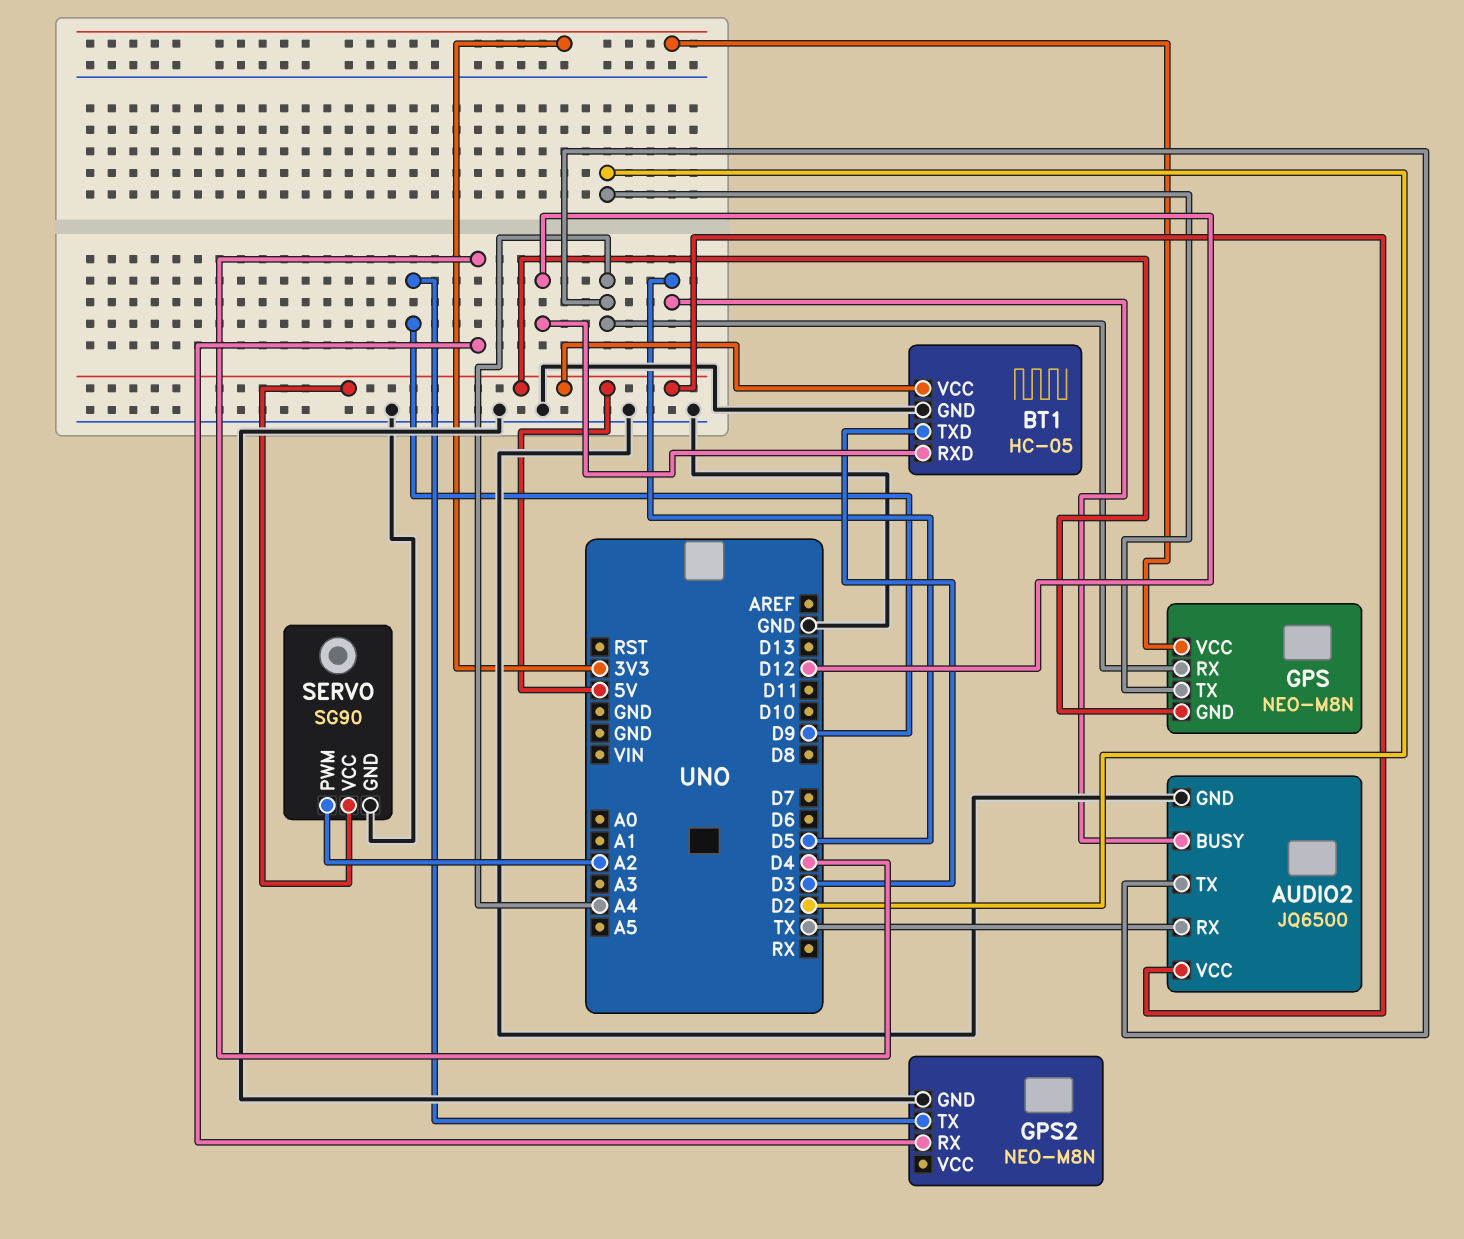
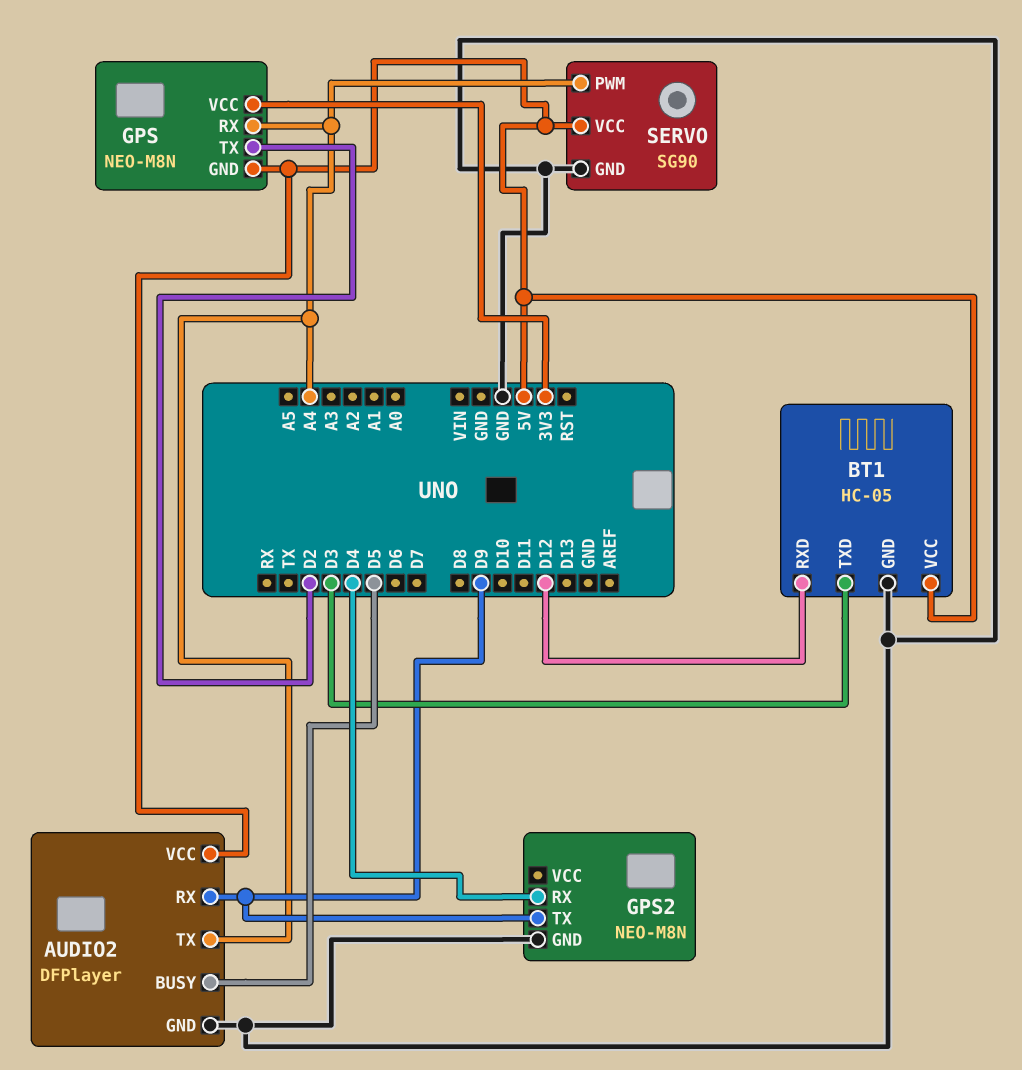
AUDIO2: JQ6500 -> DFPlayer
AUDIO2 pin RX: TX -> D9
SERVO pin PWM: A2 -> A4

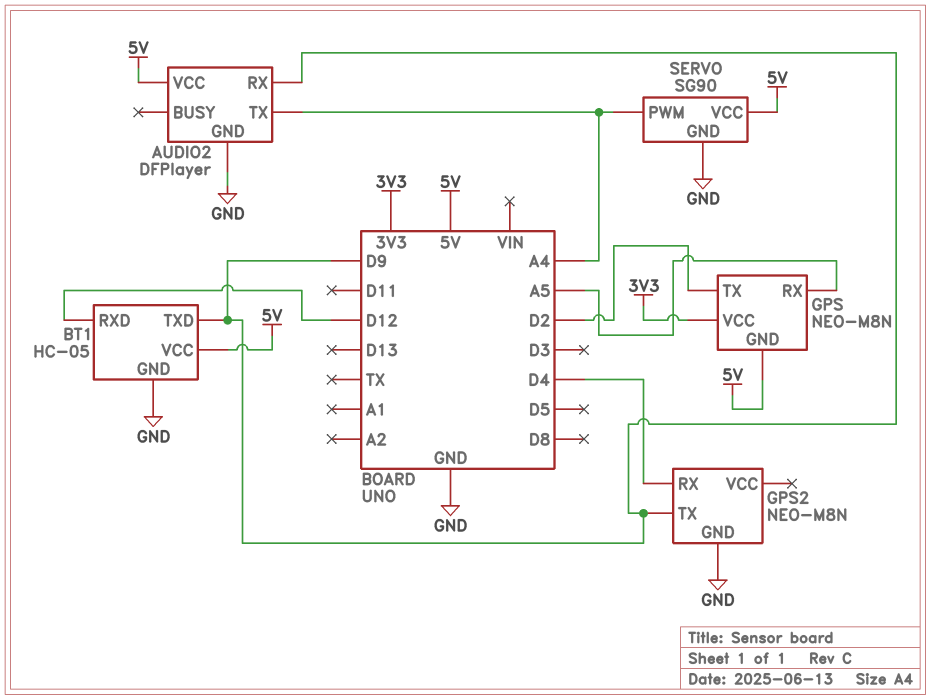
AUDIO2 pin BUSY: D5 -> none
BT1 pin TXD: D3 -> D9
GPS pin RX: A4 -> A5

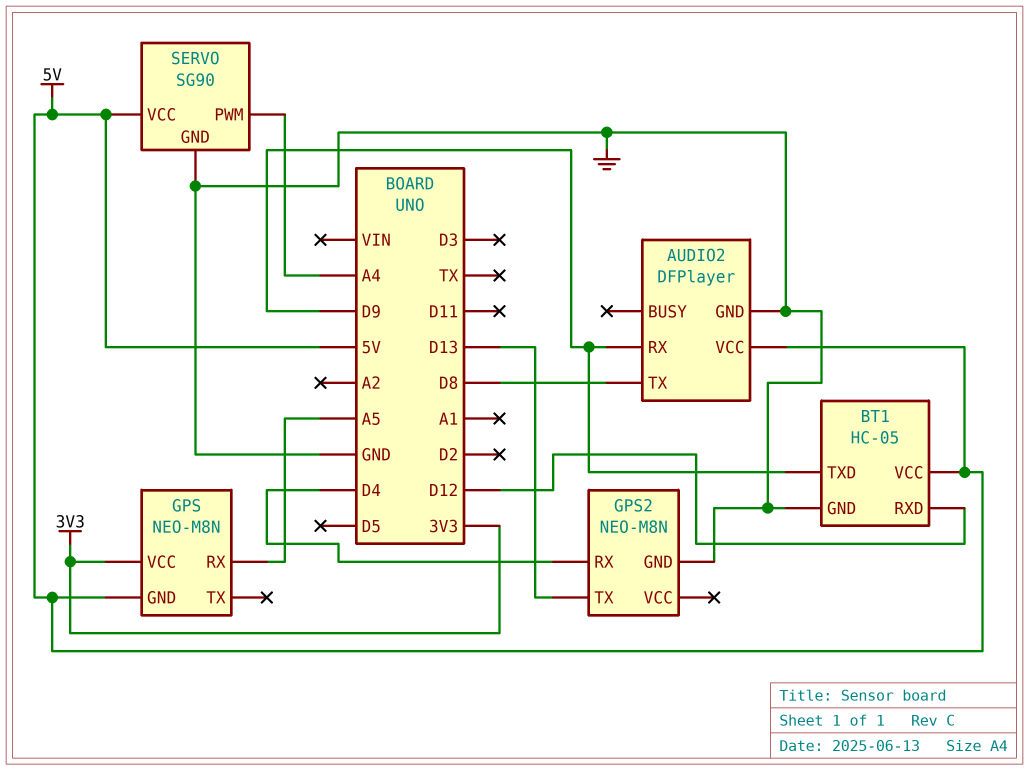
AUDIO2 pin TX: A4 -> D8
GPS pin TX: D2 -> none
GPS2 pin TX: D9 -> D13

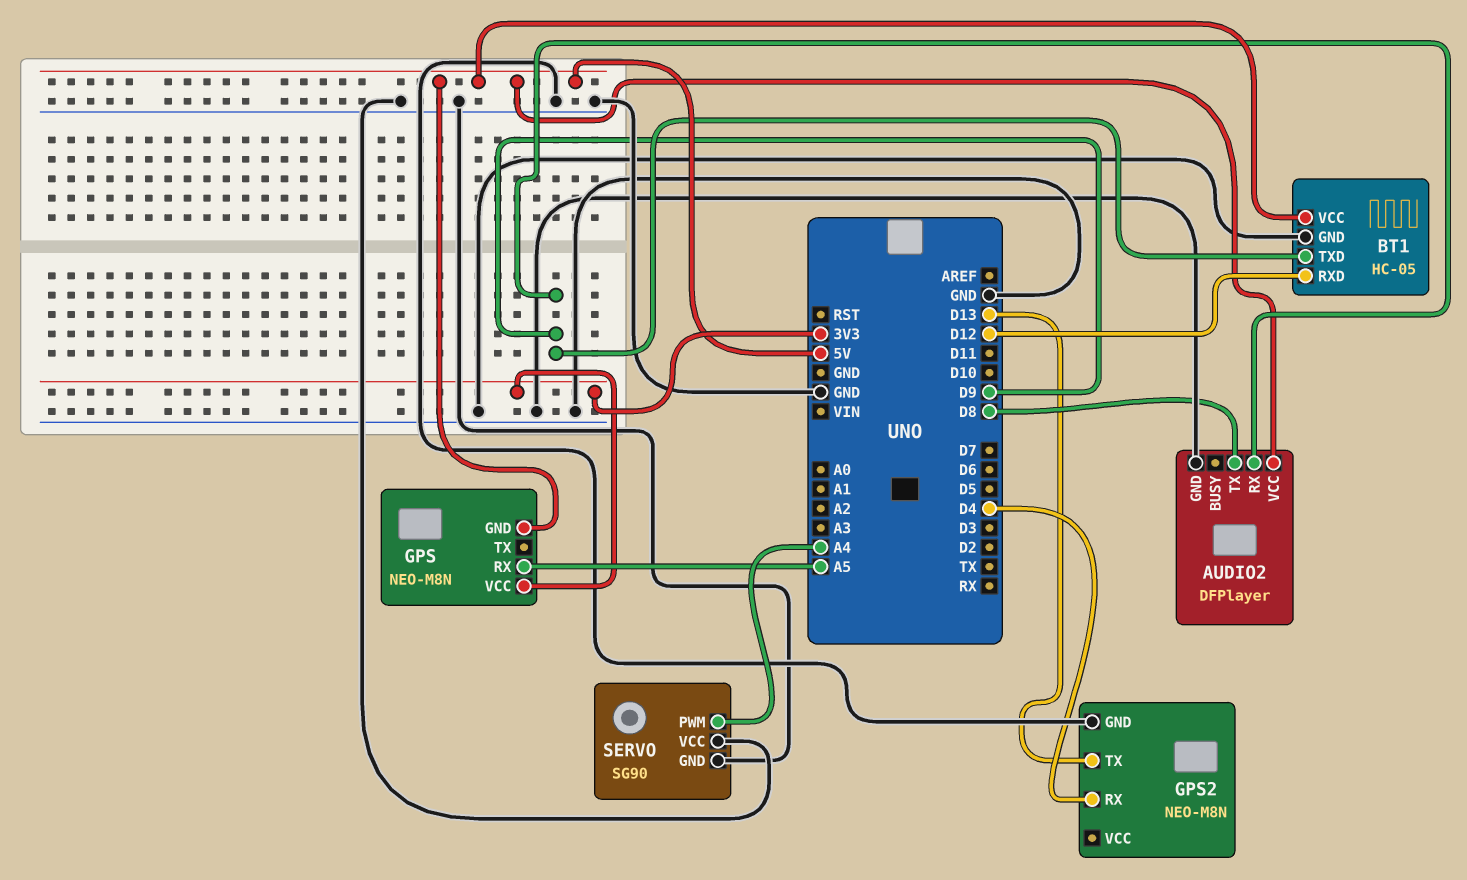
SERVO pin VCC: 5V -> GND

